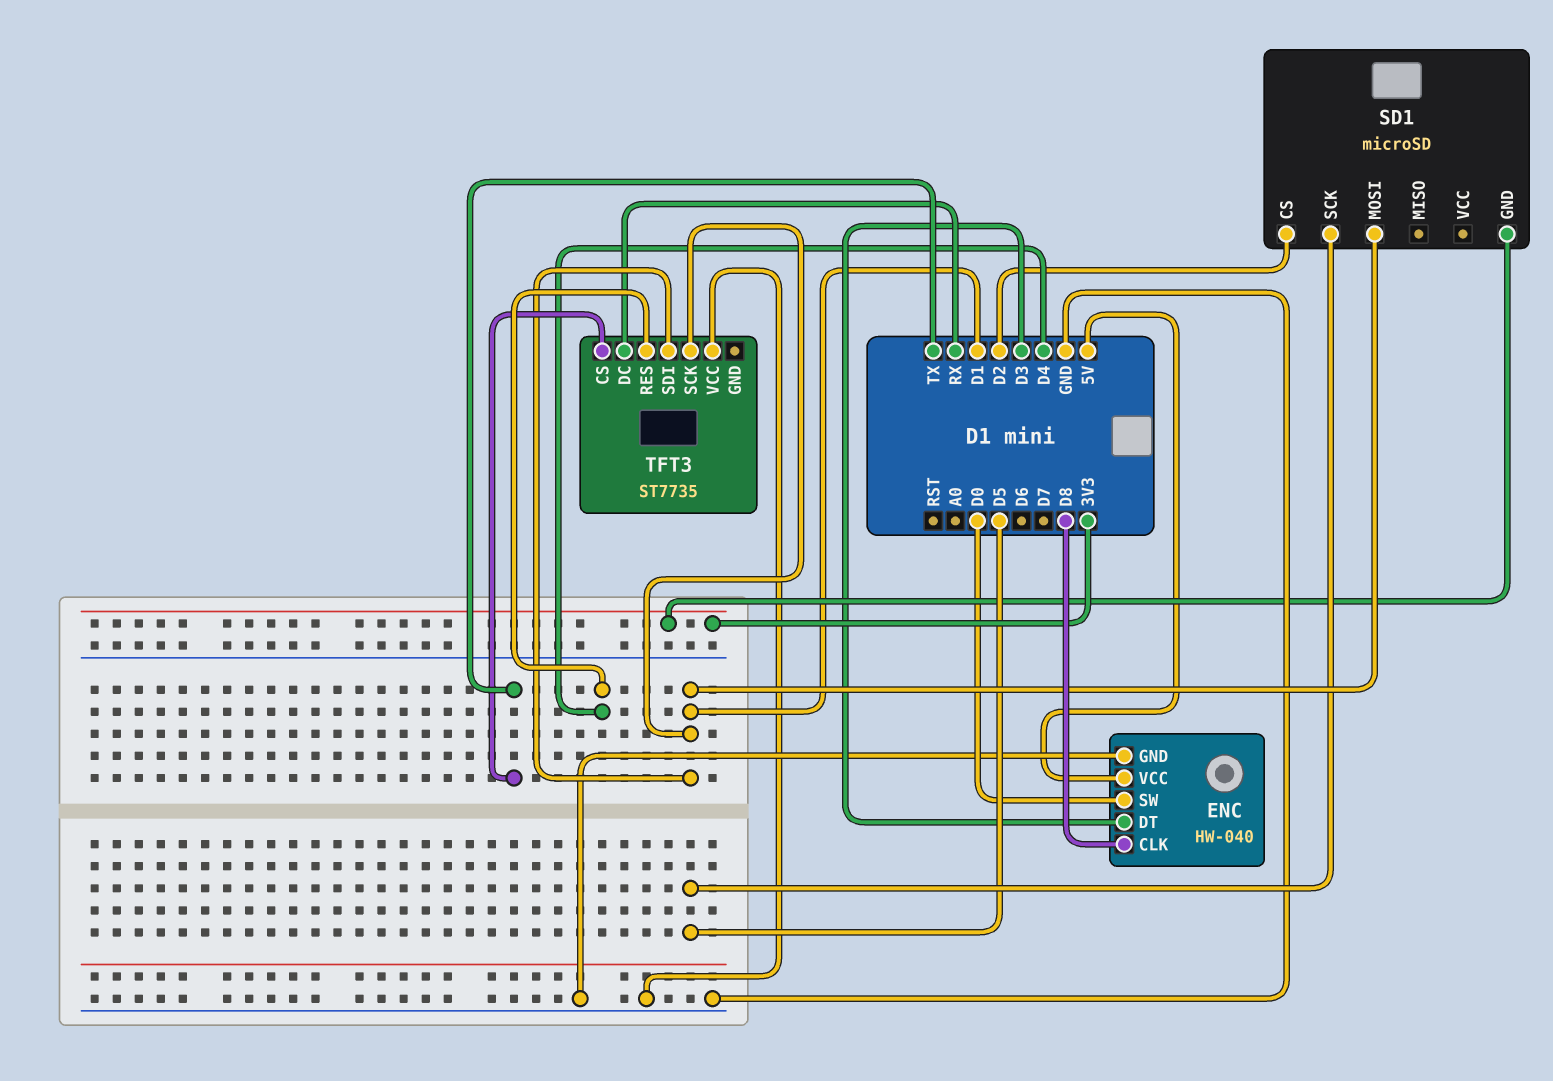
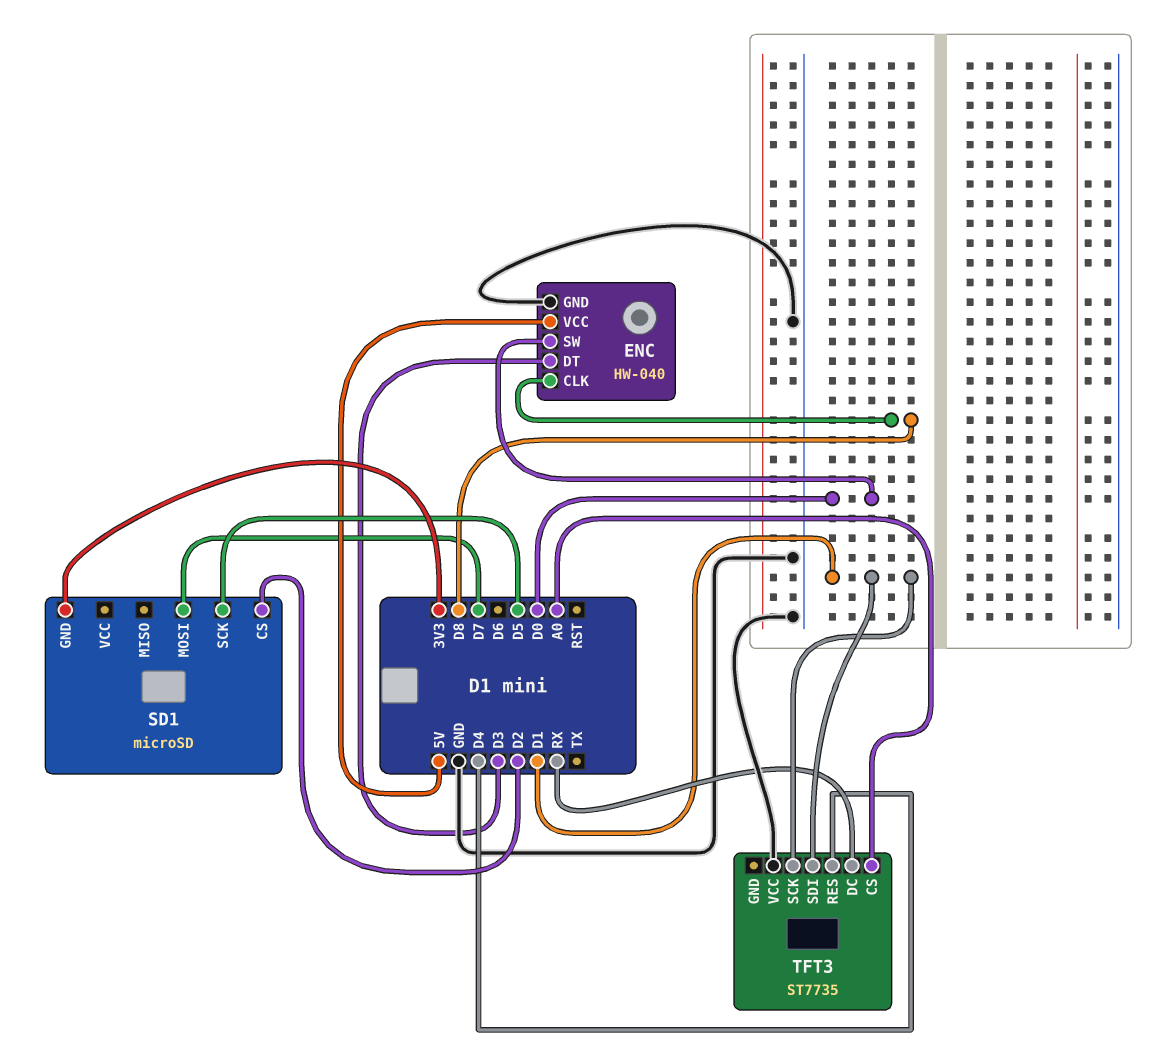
SD1 pin MOSI: D1 -> D7
TFT3 pin CS: TX -> A0

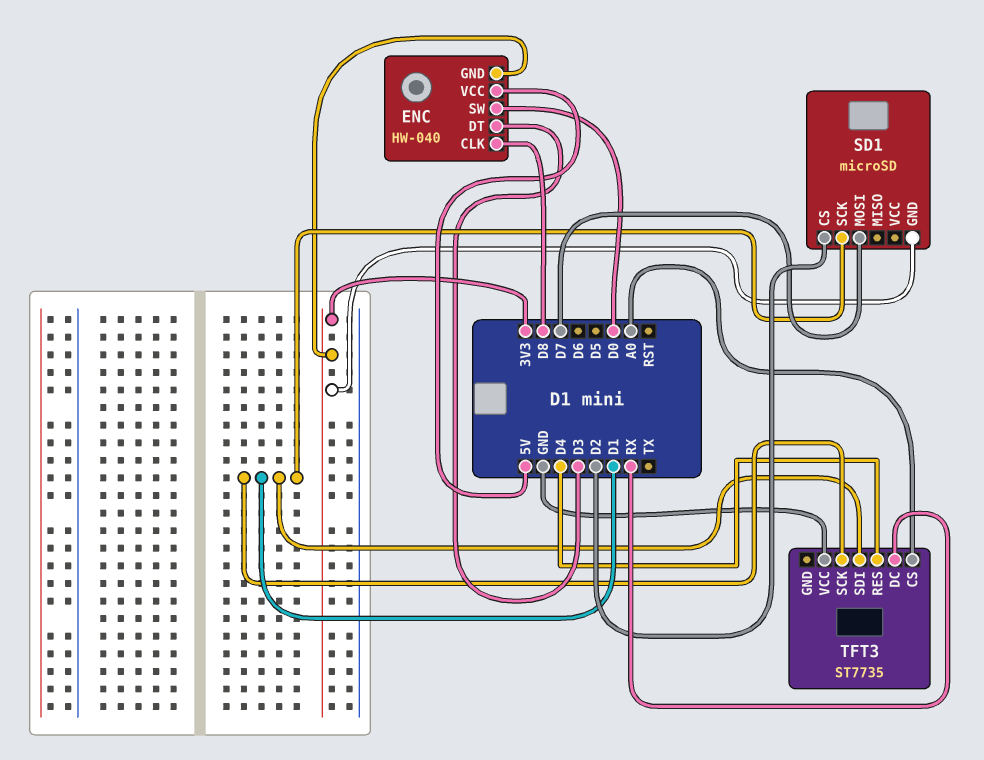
ENC pin GND: GND -> 3V3
SD1 pin SCK: D5 -> D1

